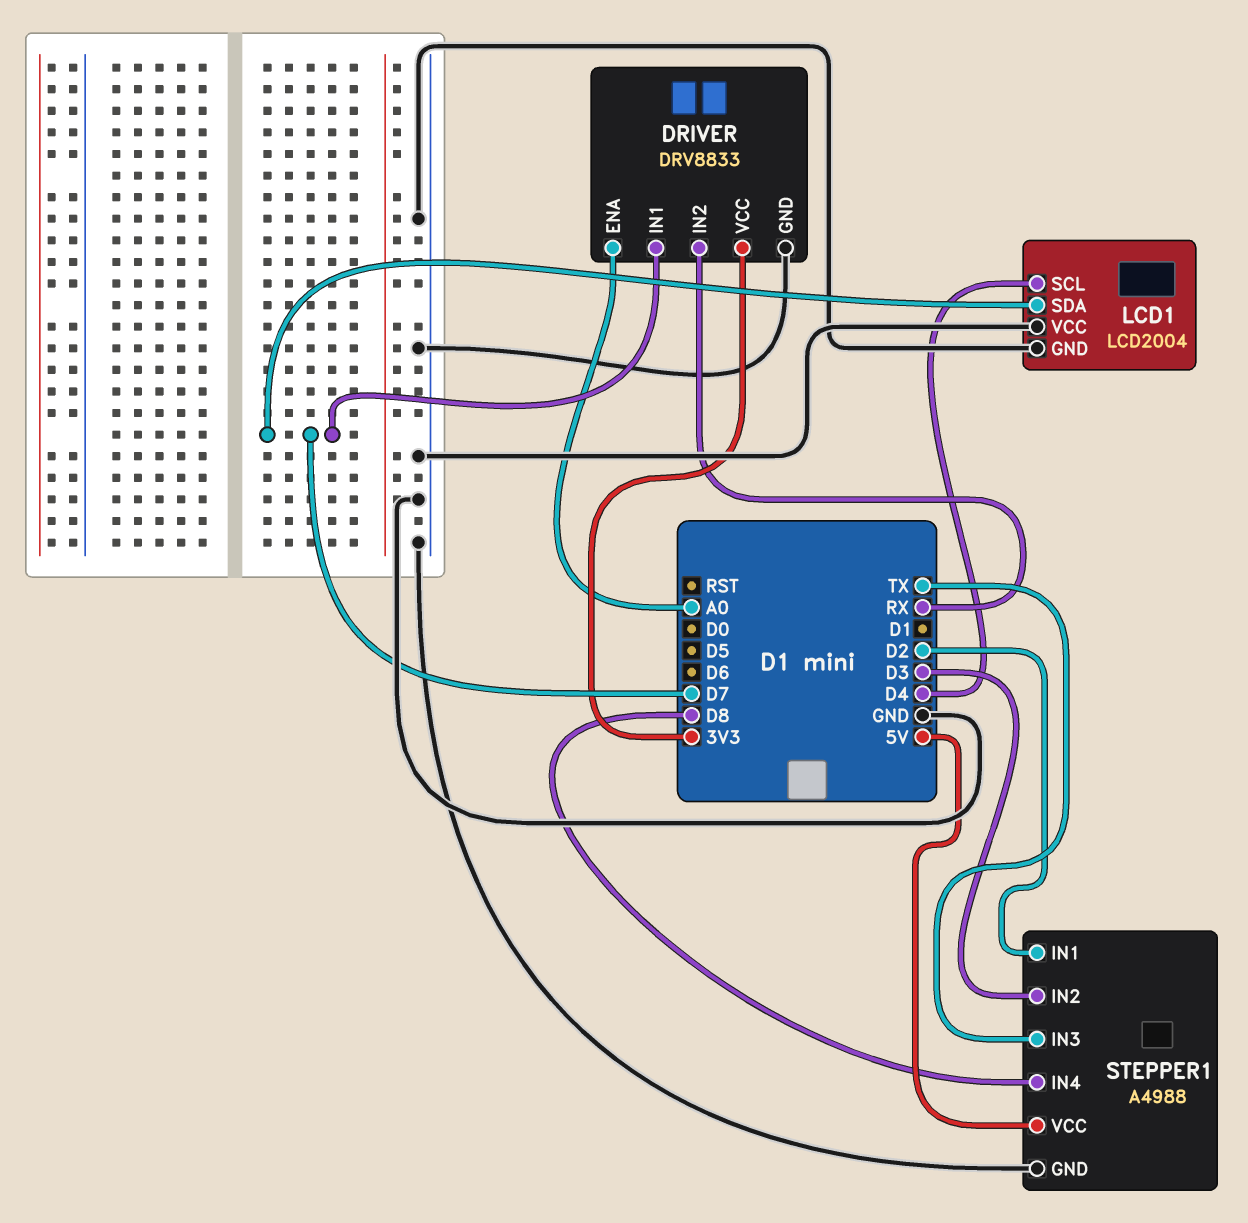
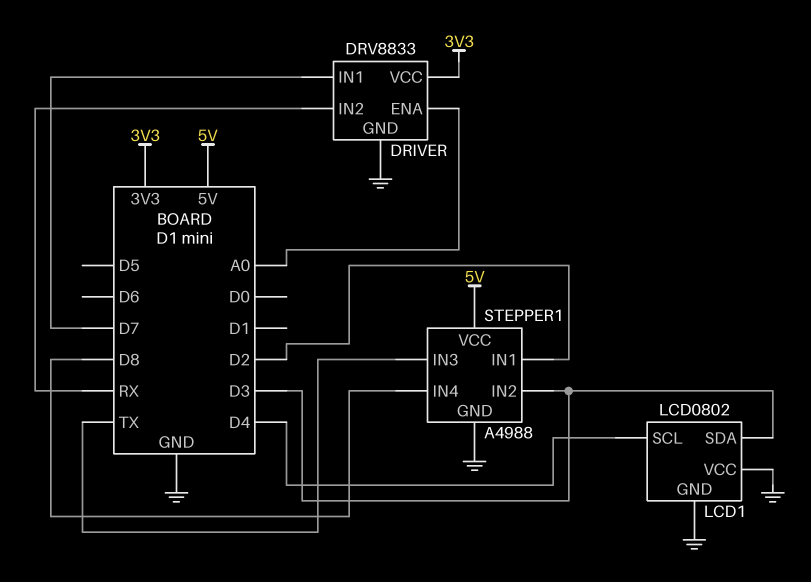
LCD1: LCD2004 -> LCD0802
LCD1 pin SDA: D7 -> D3

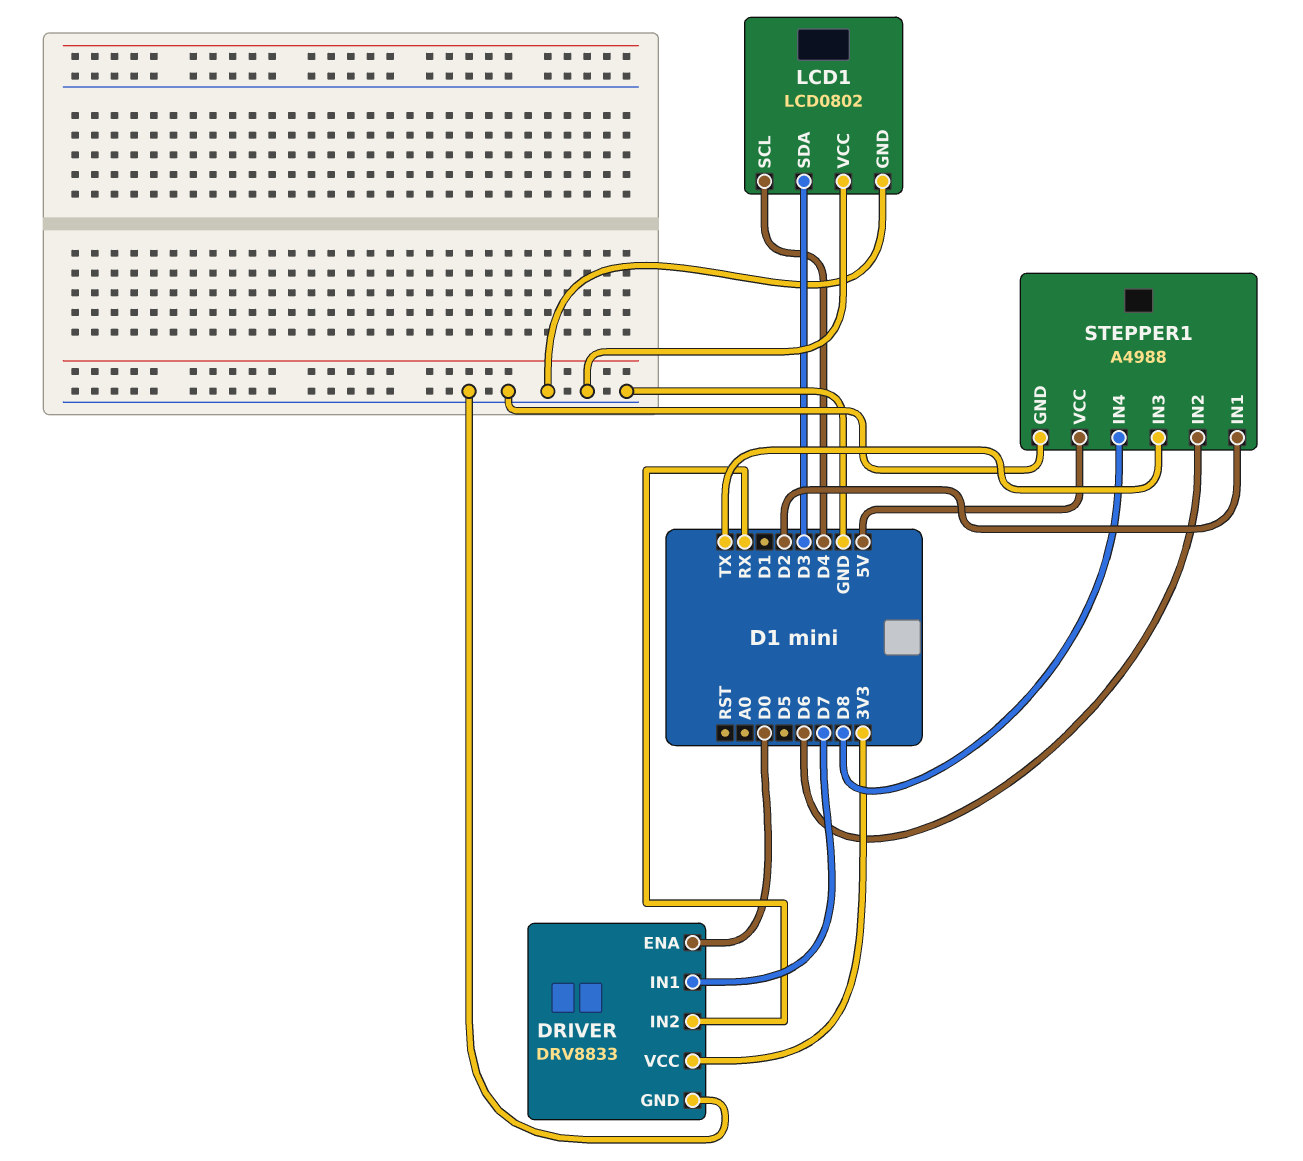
DRIVER pin ENA: A0 -> D0
STEPPER1 pin IN2: D3 -> D6

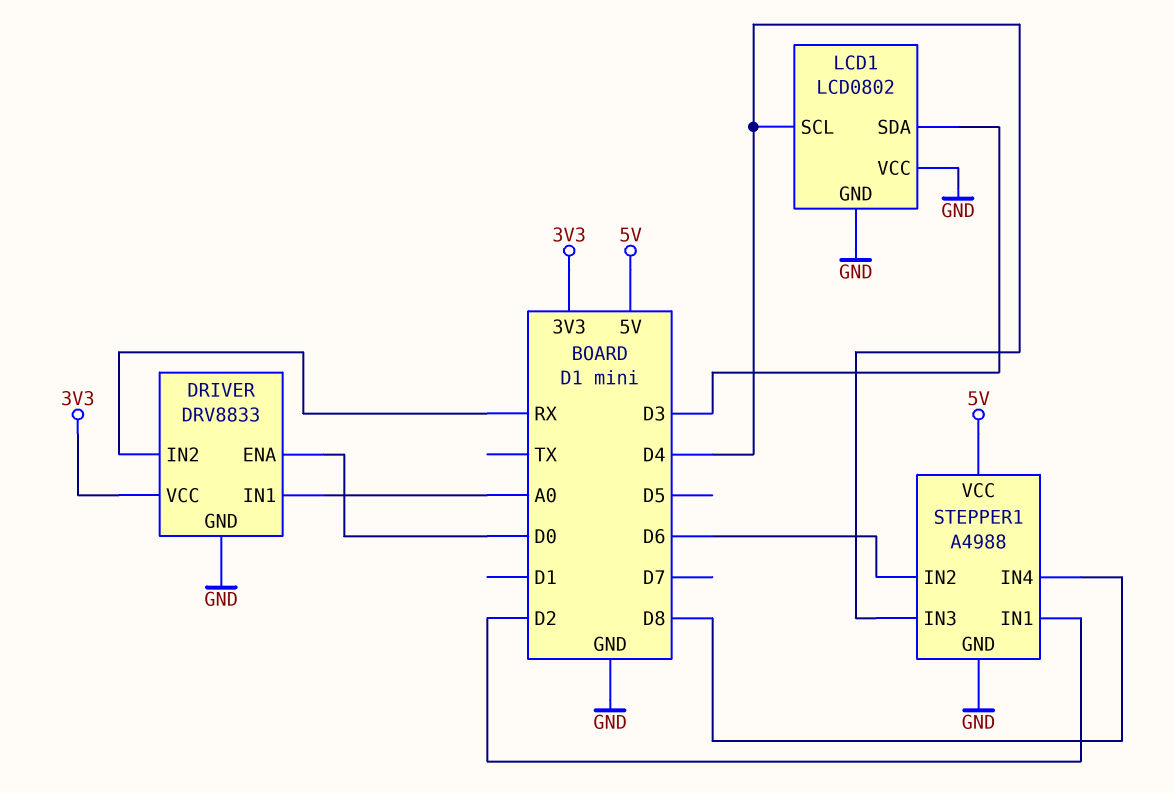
DRIVER pin IN1: D7 -> A0
STEPPER1 pin IN3: TX -> D4

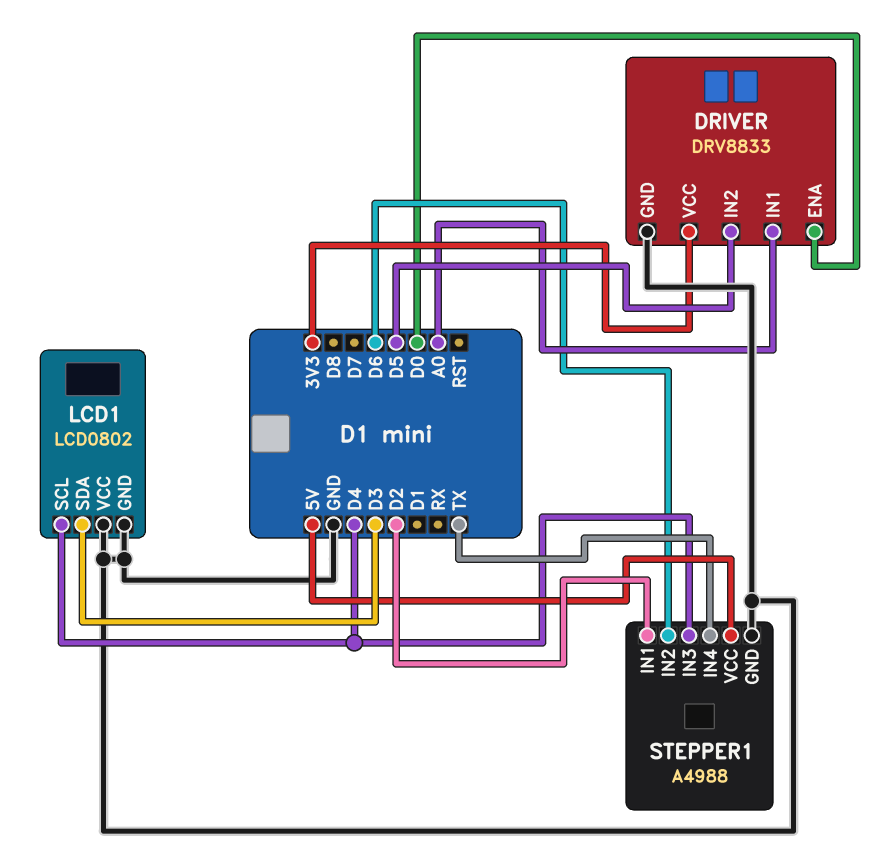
DRIVER pin IN2: RX -> D5
STEPPER1 pin IN4: D8 -> TX

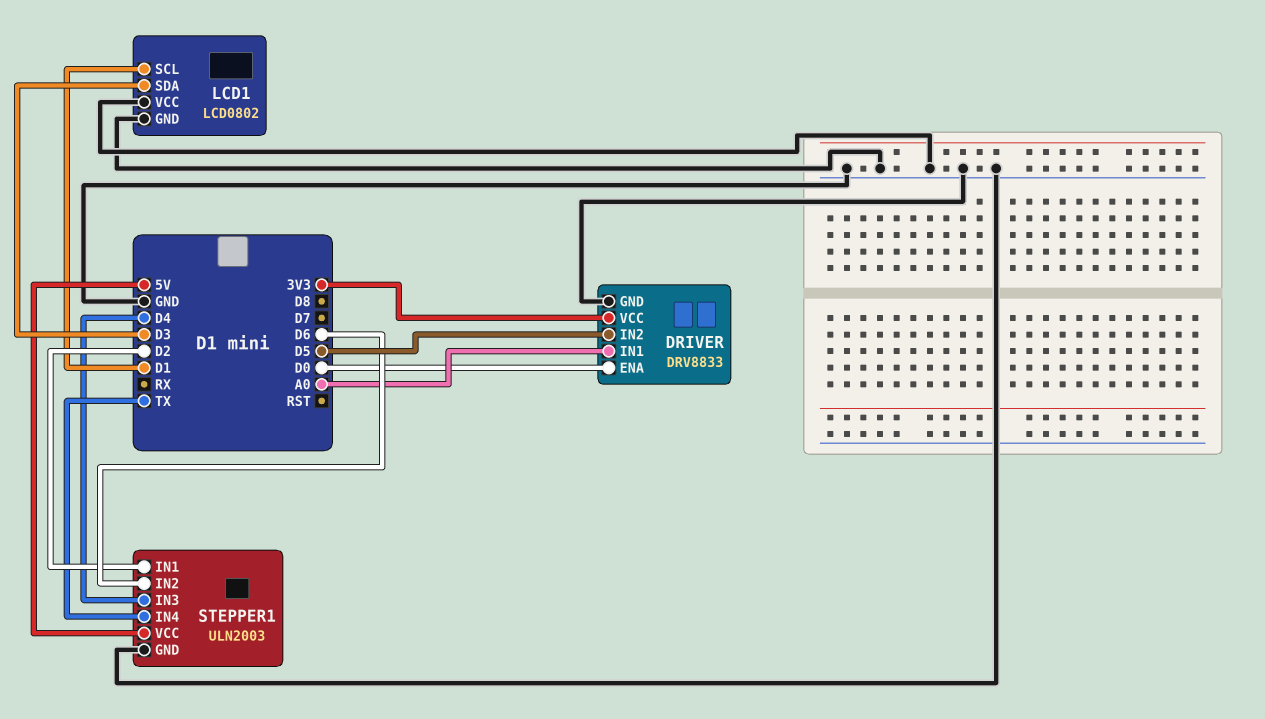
LCD1 pin SCL: D4 -> D1
STEPPER1: A4988 -> ULN2003

